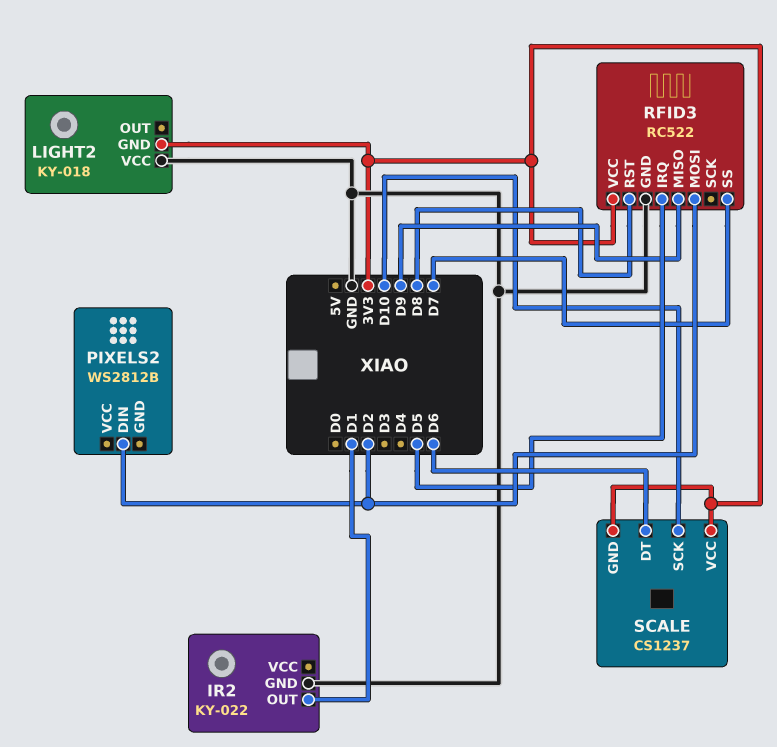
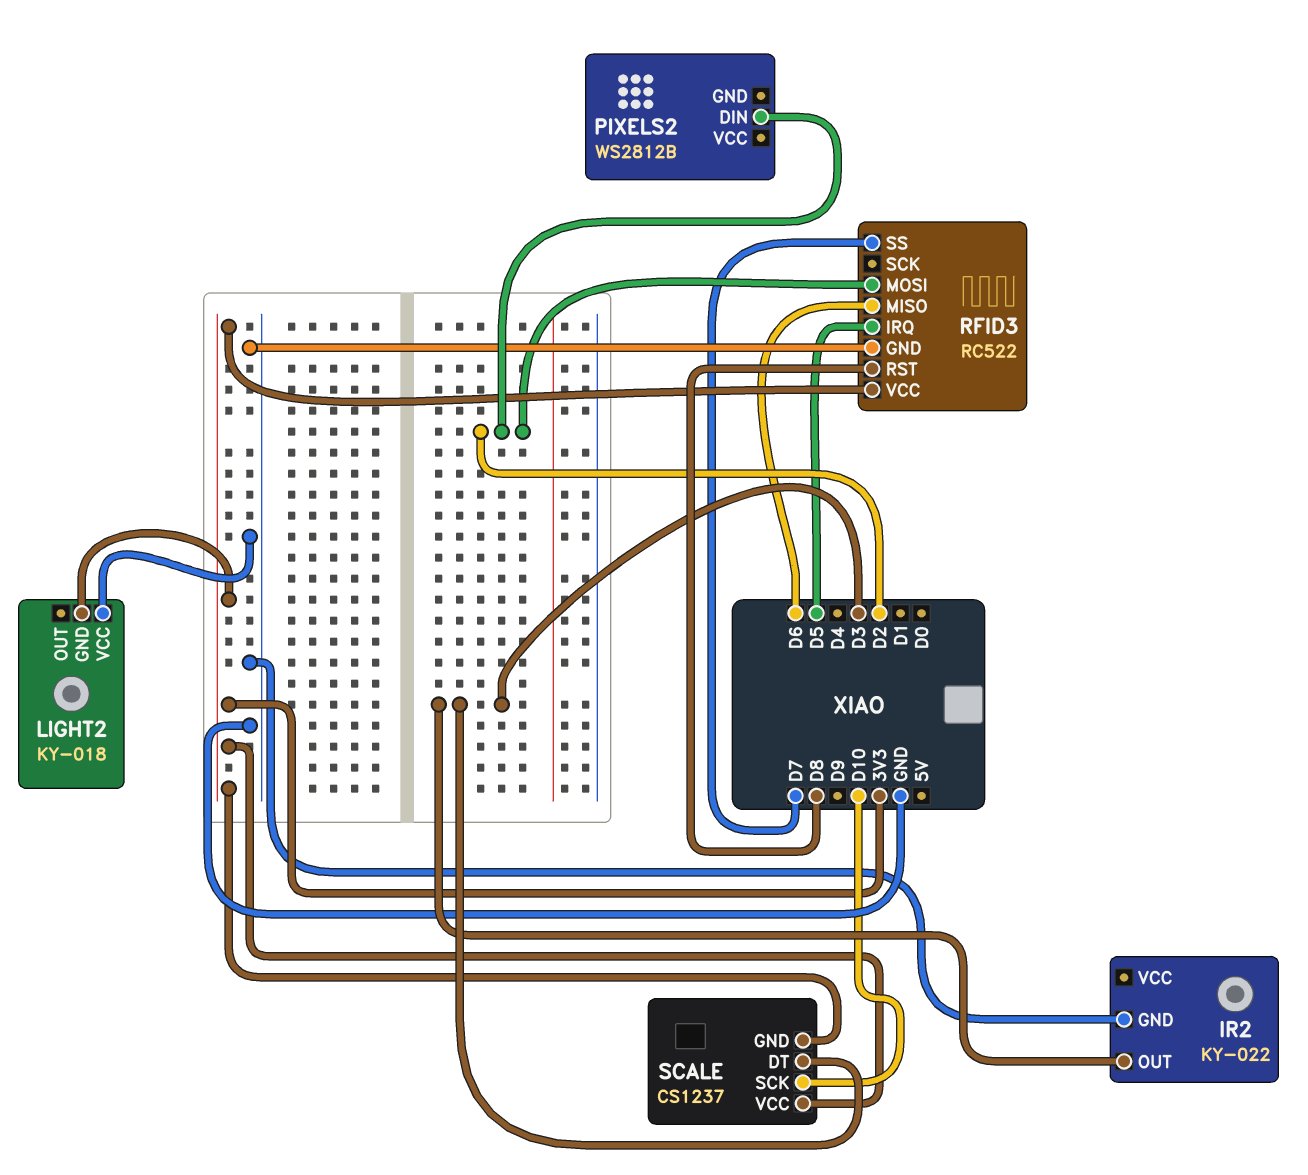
IR2 pin OUT: D1 -> D3
RFID3 pin MISO: D9 -> D6
SCALE pin DT: D6 -> D3

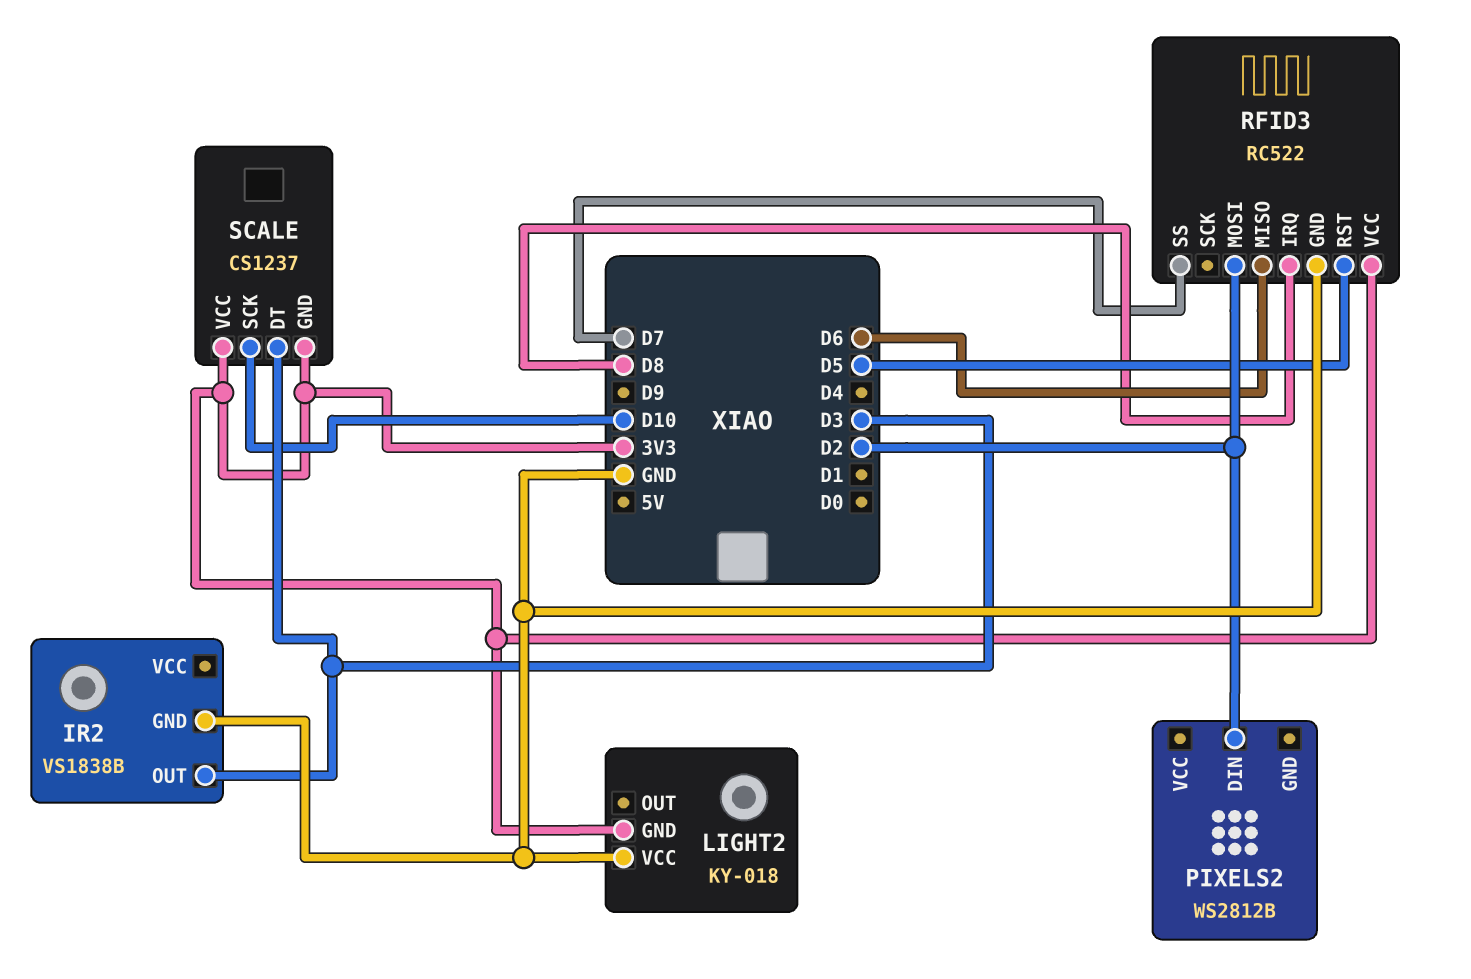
IR2: KY-022 -> VS1838B
RFID3 pin IRQ: D5 -> D8
RFID3 pin RST: D8 -> D5

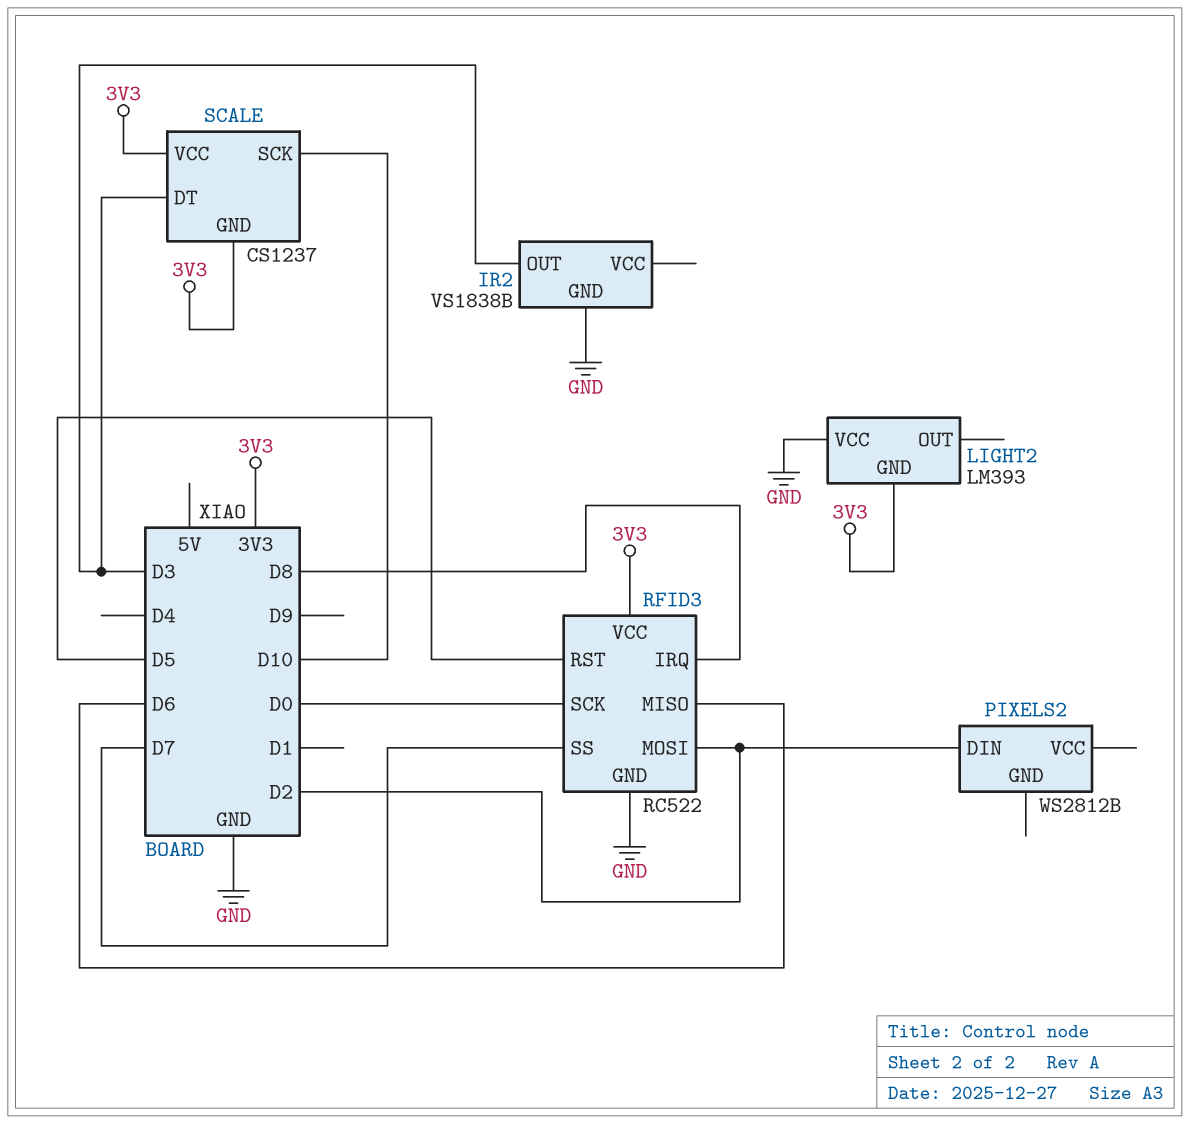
LIGHT2: KY-018 -> LM393
RFID3 pin SCK: none -> D0

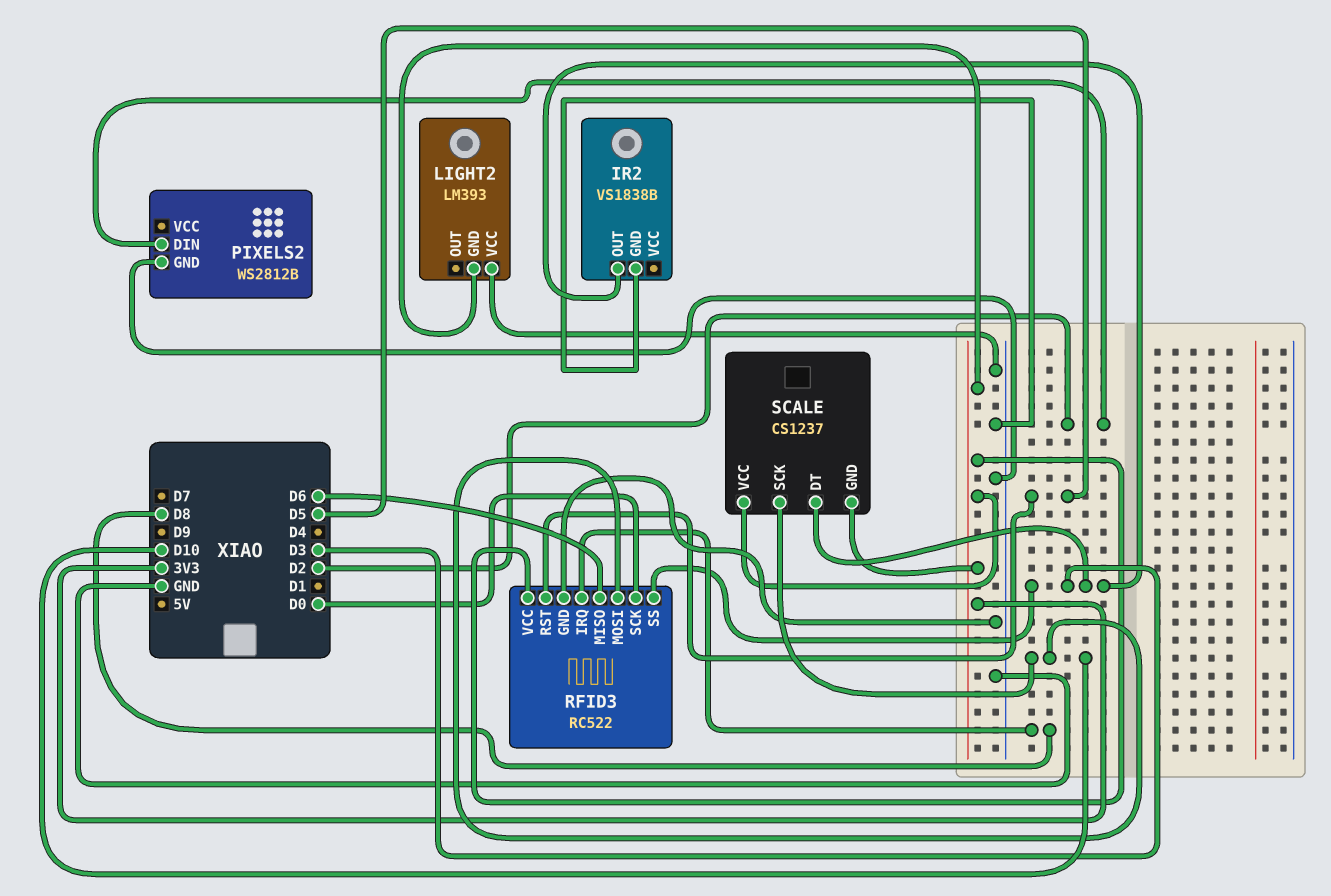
PIXELS2 pin GND: none -> GND
RFID3 pin MOSI: D2 -> D10
RFID3 pin SS: D7 -> D3

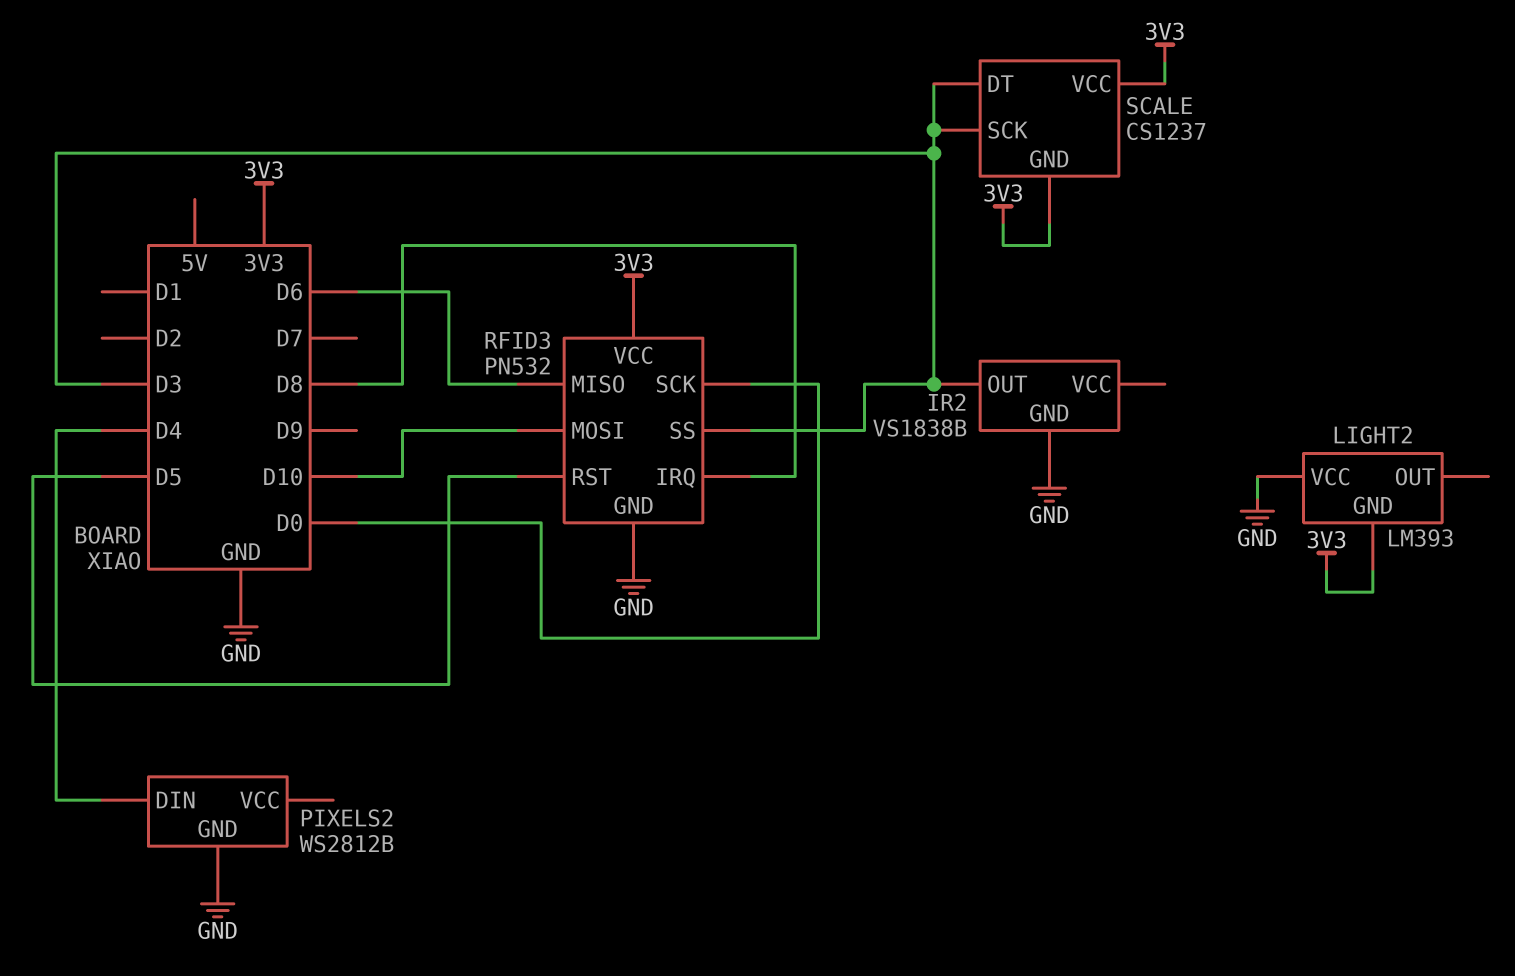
PIXELS2 pin DIN: D2 -> D4
RFID3: RC522 -> PN532
SCALE pin SCK: D10 -> D3

